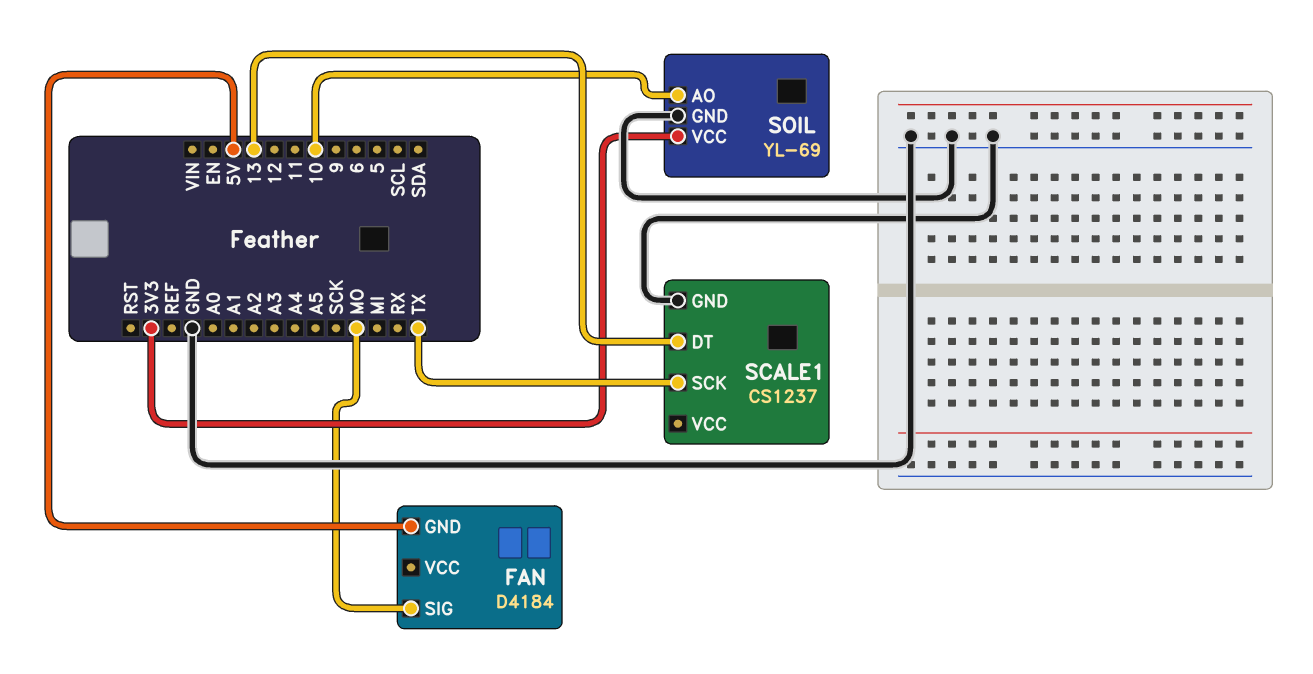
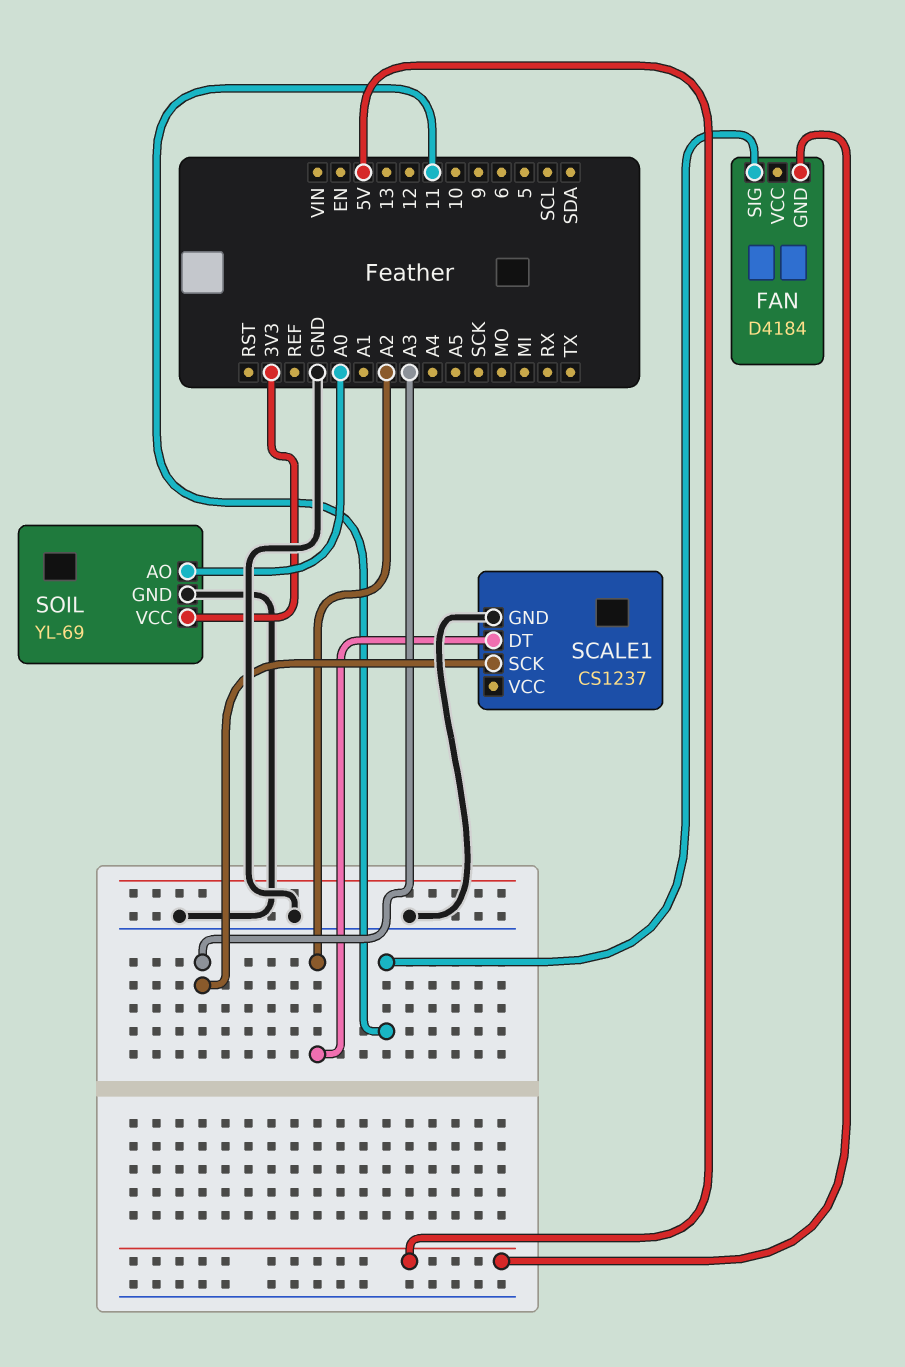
FAN pin SIG: MO -> 11
SCALE1 pin DT: 13 -> A2
SCALE1 pin SCK: TX -> A3
SOIL pin AO: 10 -> A0

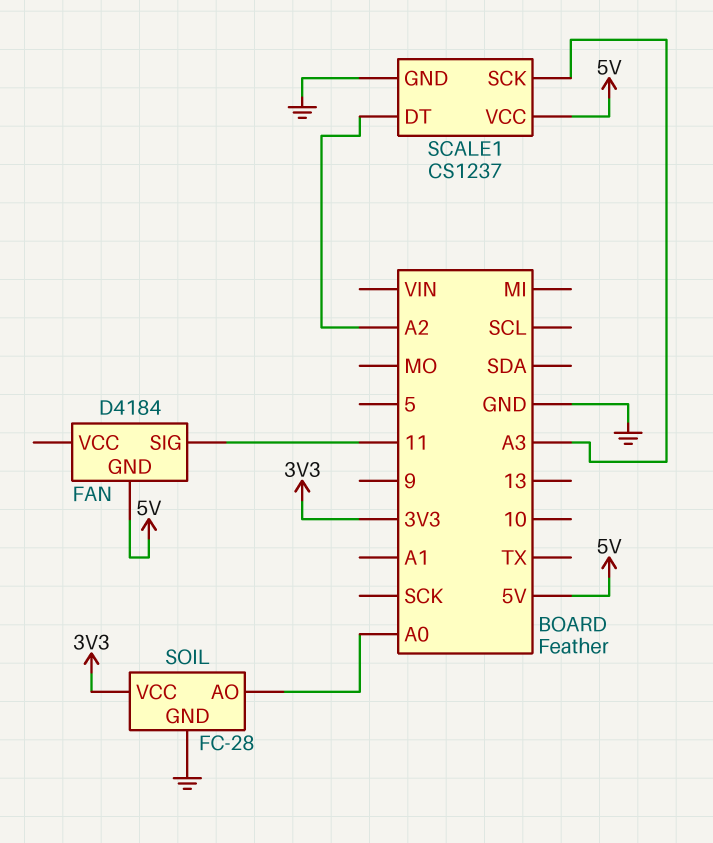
SCALE1 pin VCC: none -> 5V
SOIL: YL-69 -> FC-28

